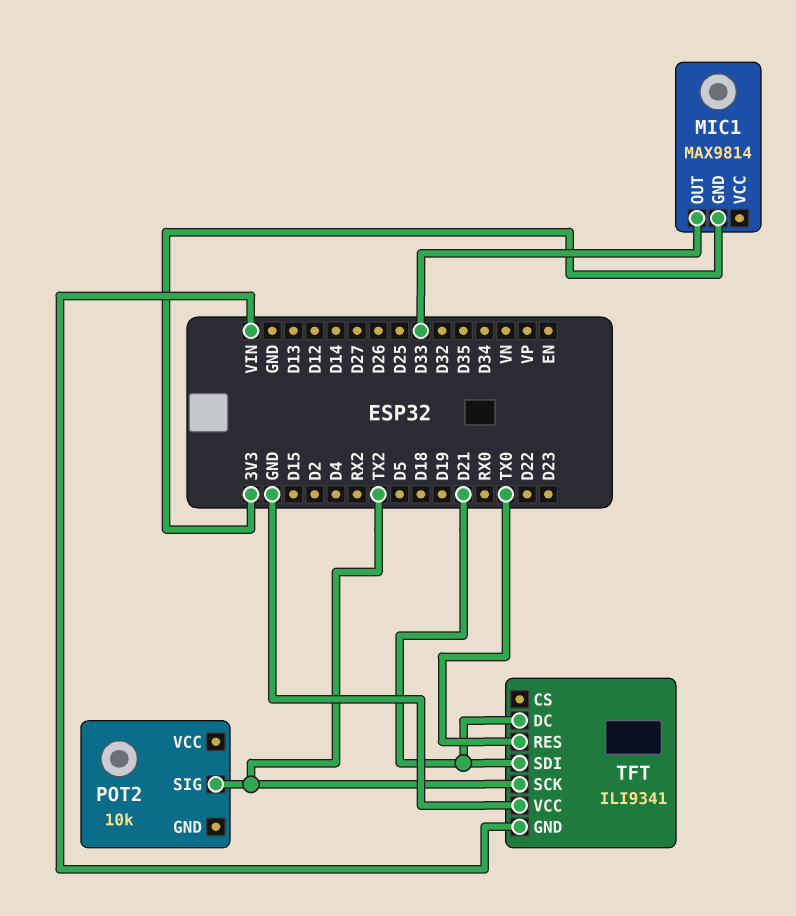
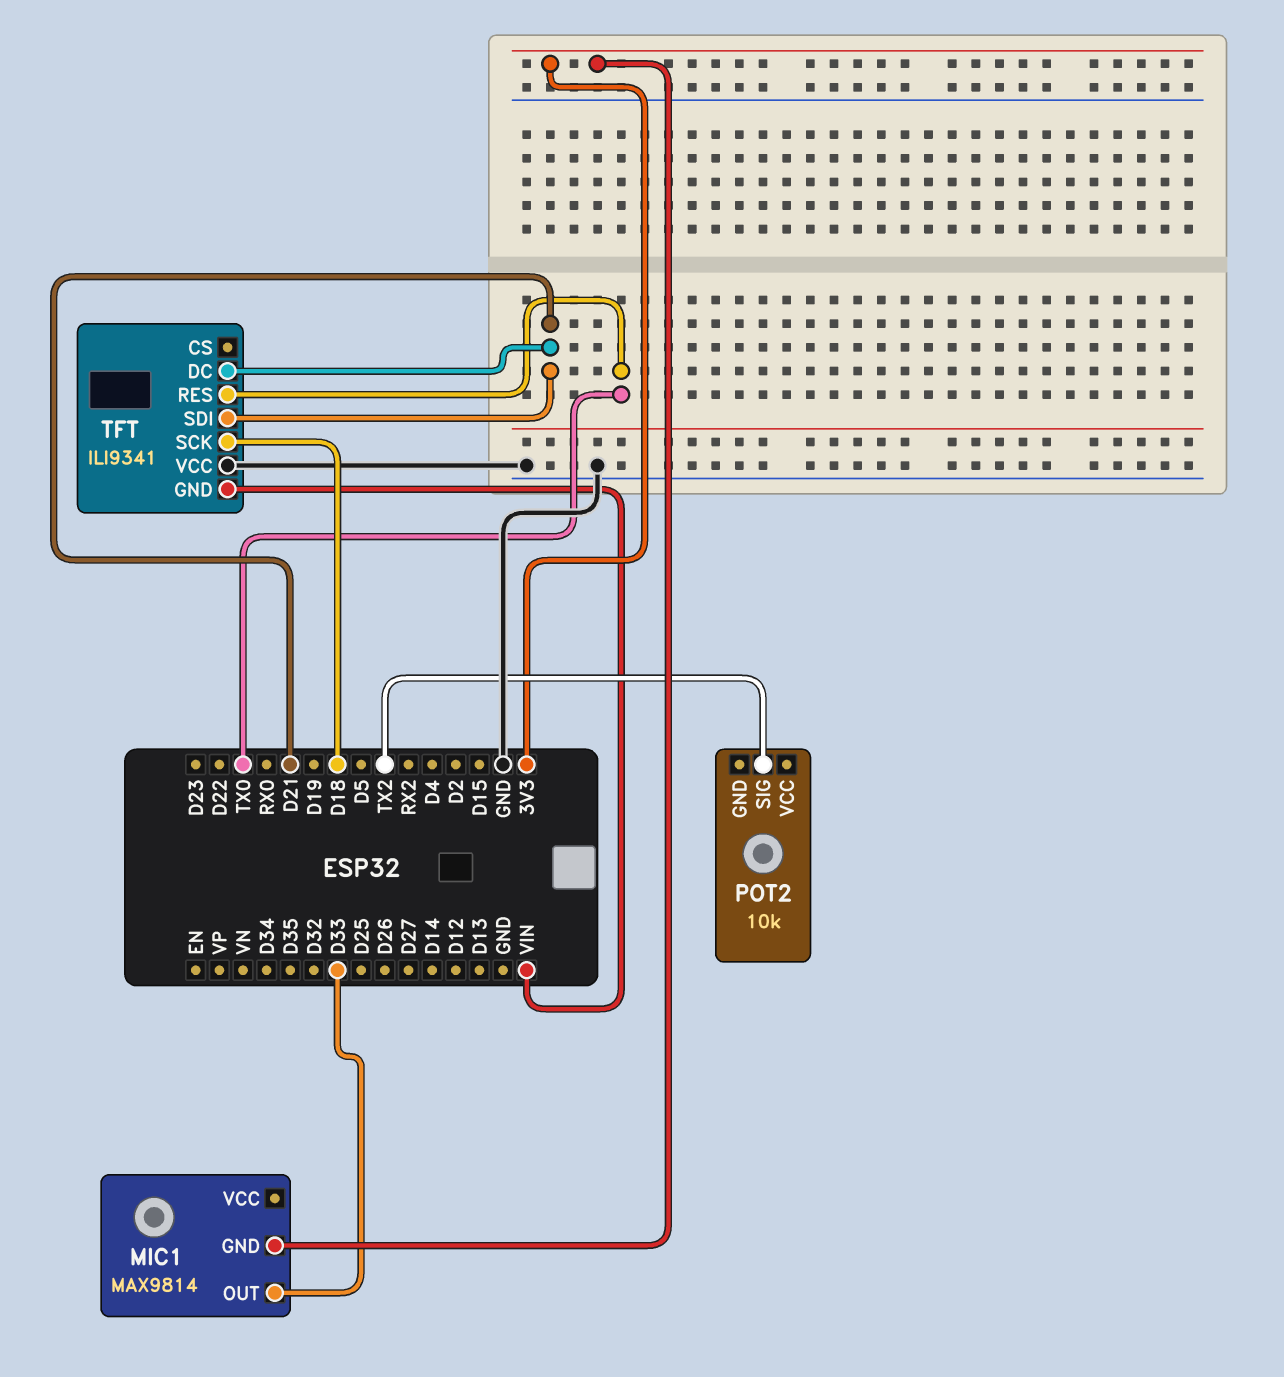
TFT pin SCK: TX2 -> D18

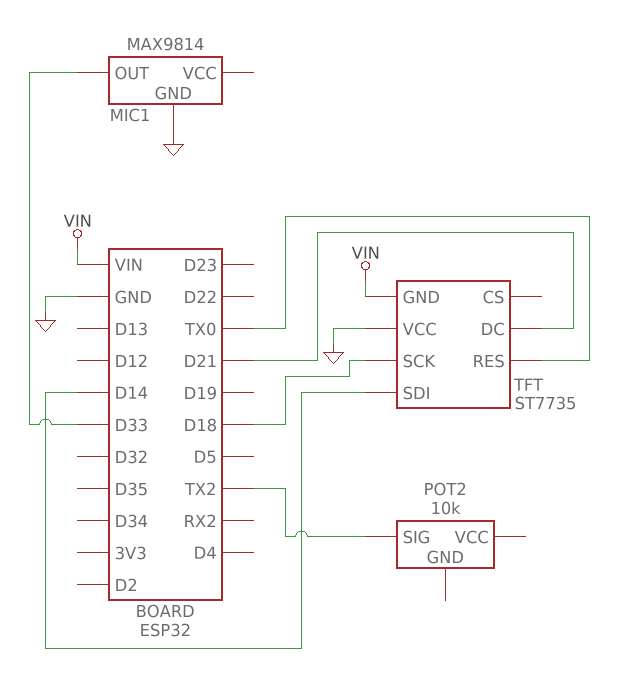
MIC1 pin GND: 3V3 -> GND
TFT: ILI9341 -> ST7735
TFT pin SDI: D21 -> D14

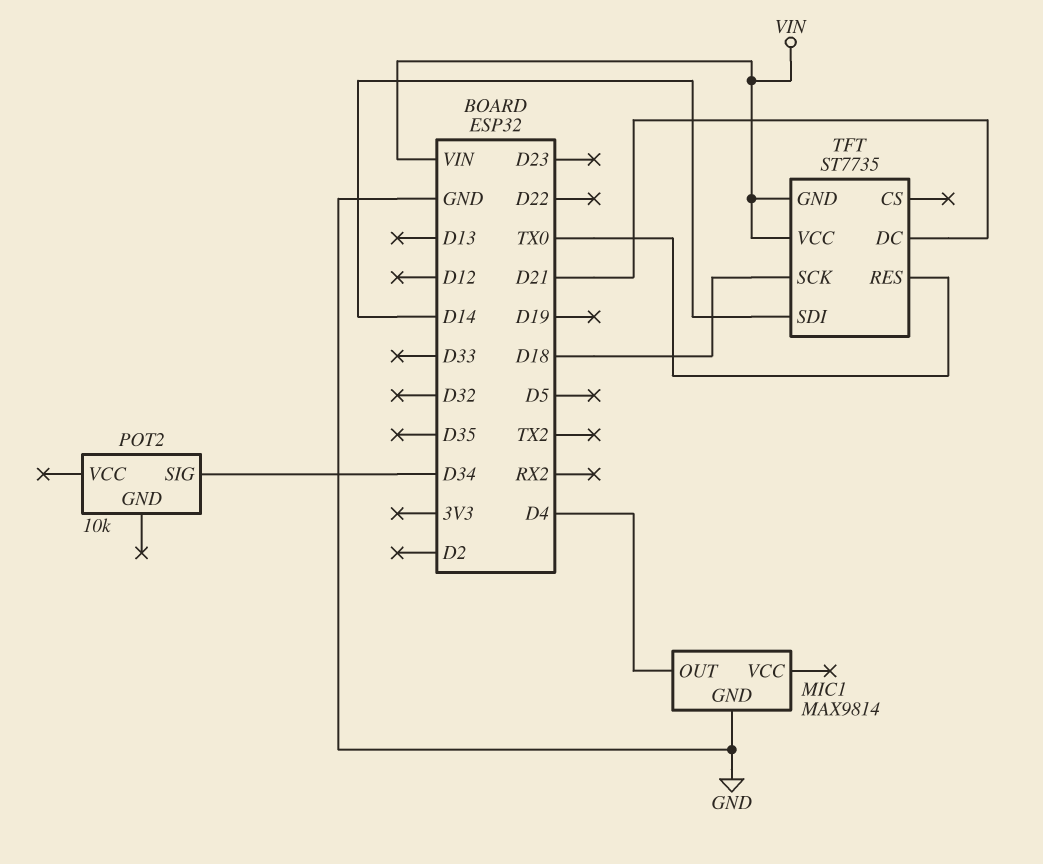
MIC1 pin OUT: D33 -> D4
POT2 pin SIG: TX2 -> D34
TFT pin VCC: GND -> VIN

